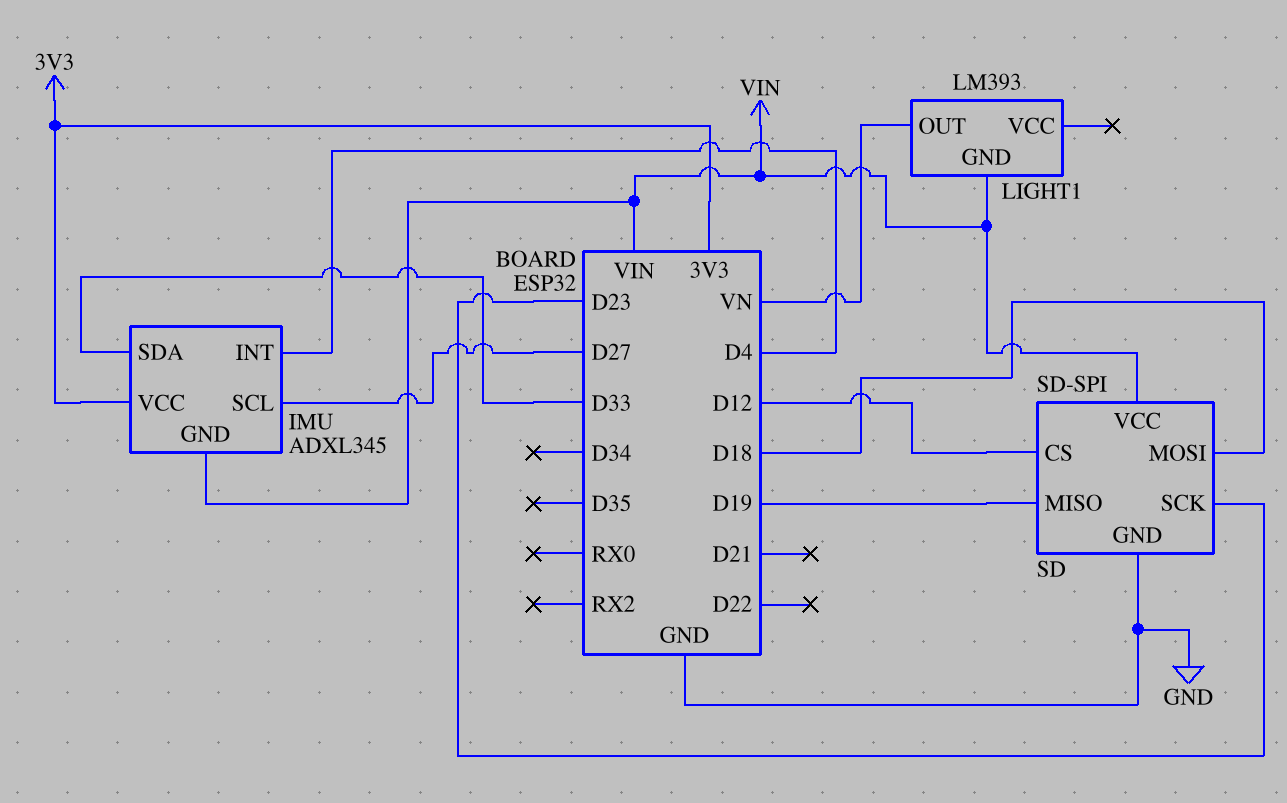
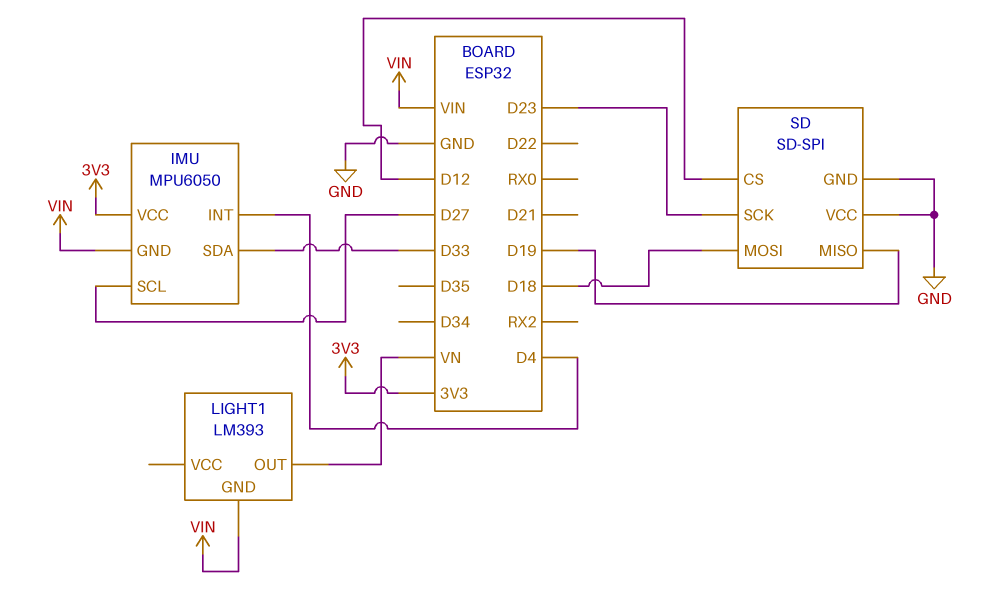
IMU: ADXL345 -> MPU6050
SD pin VCC: VIN -> GND

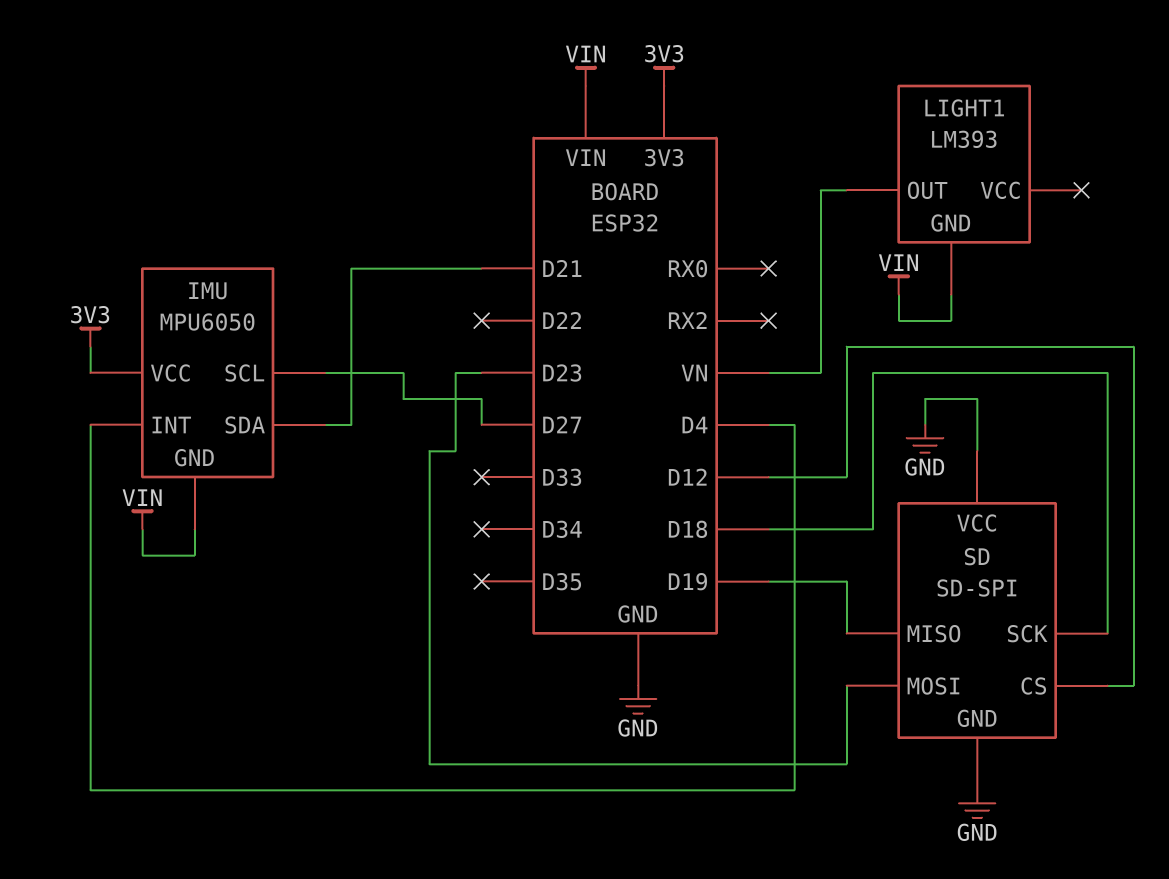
IMU pin SDA: D33 -> D21
SD pin MOSI: D18 -> D23
SD pin SCK: D23 -> D18

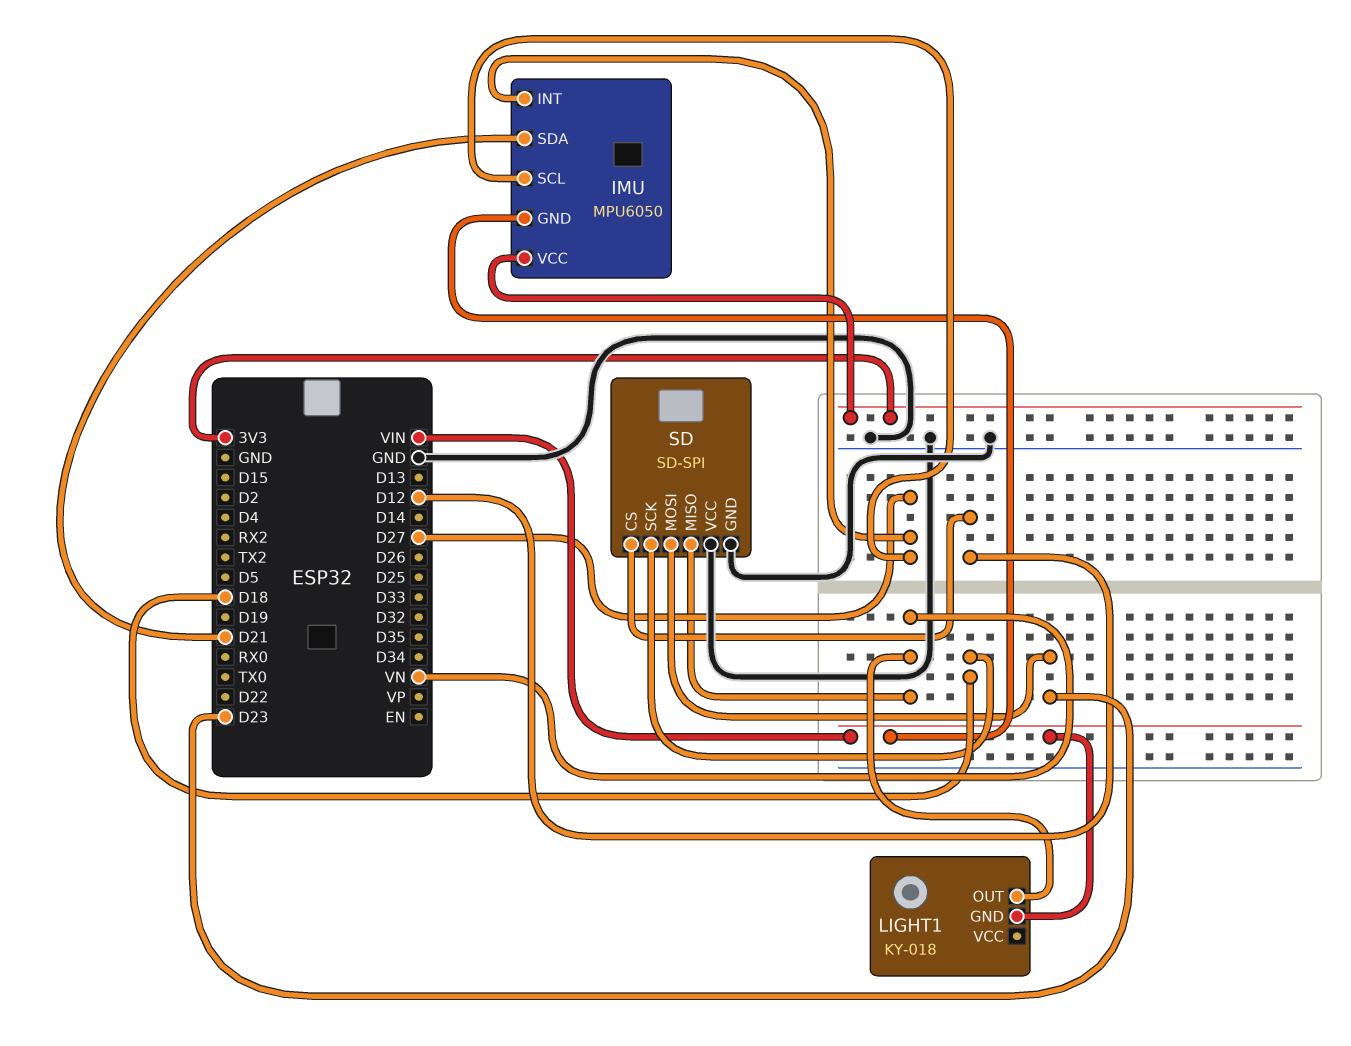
IMU pin INT: D4 -> D27
LIGHT1: LM393 -> KY-018
SD pin MISO: D19 -> VN

